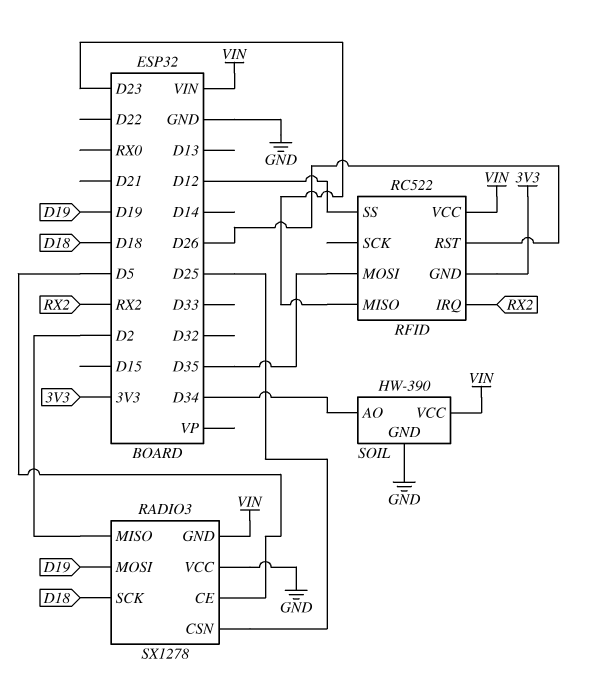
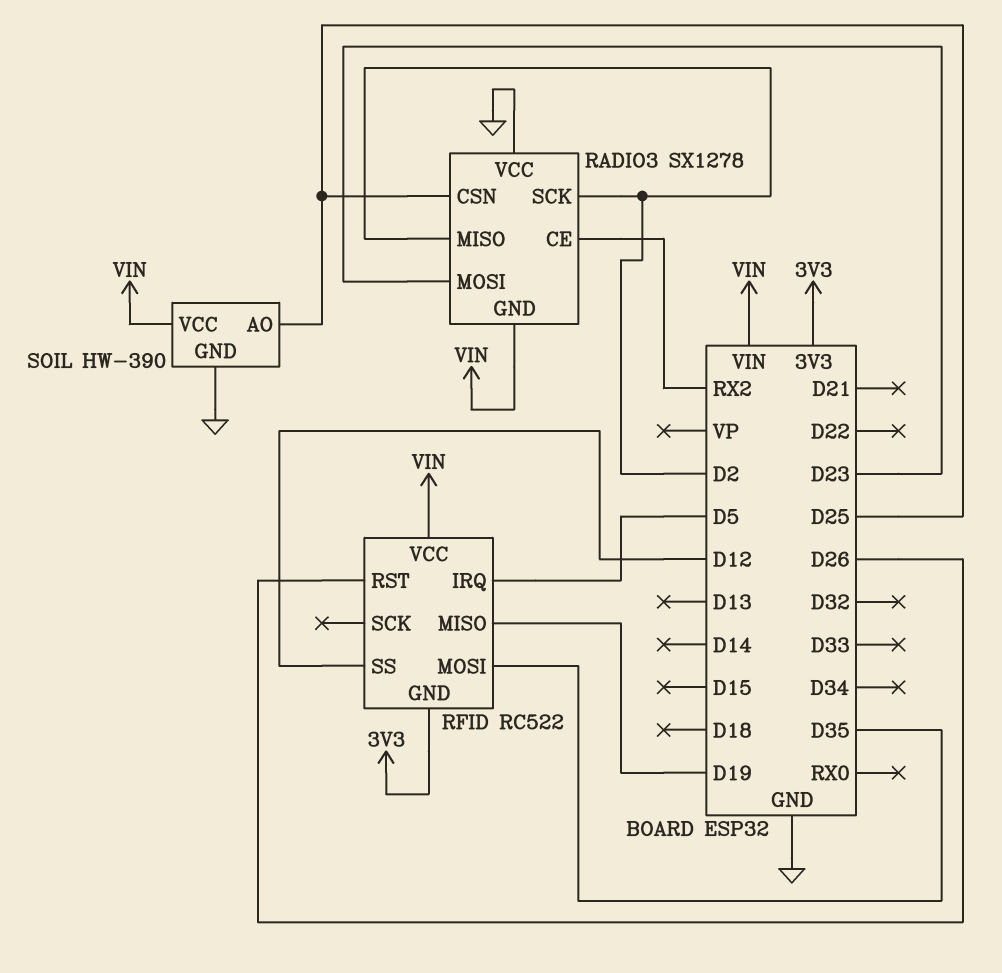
RADIO3 pin CE: D5 -> RX2
RADIO3 pin MOSI: D19 -> D23
RADIO3 pin SCK: D18 -> D2
RFID pin IRQ: RX2 -> D5
RFID pin MISO: D23 -> D19
SOIL pin AO: D34 -> D25

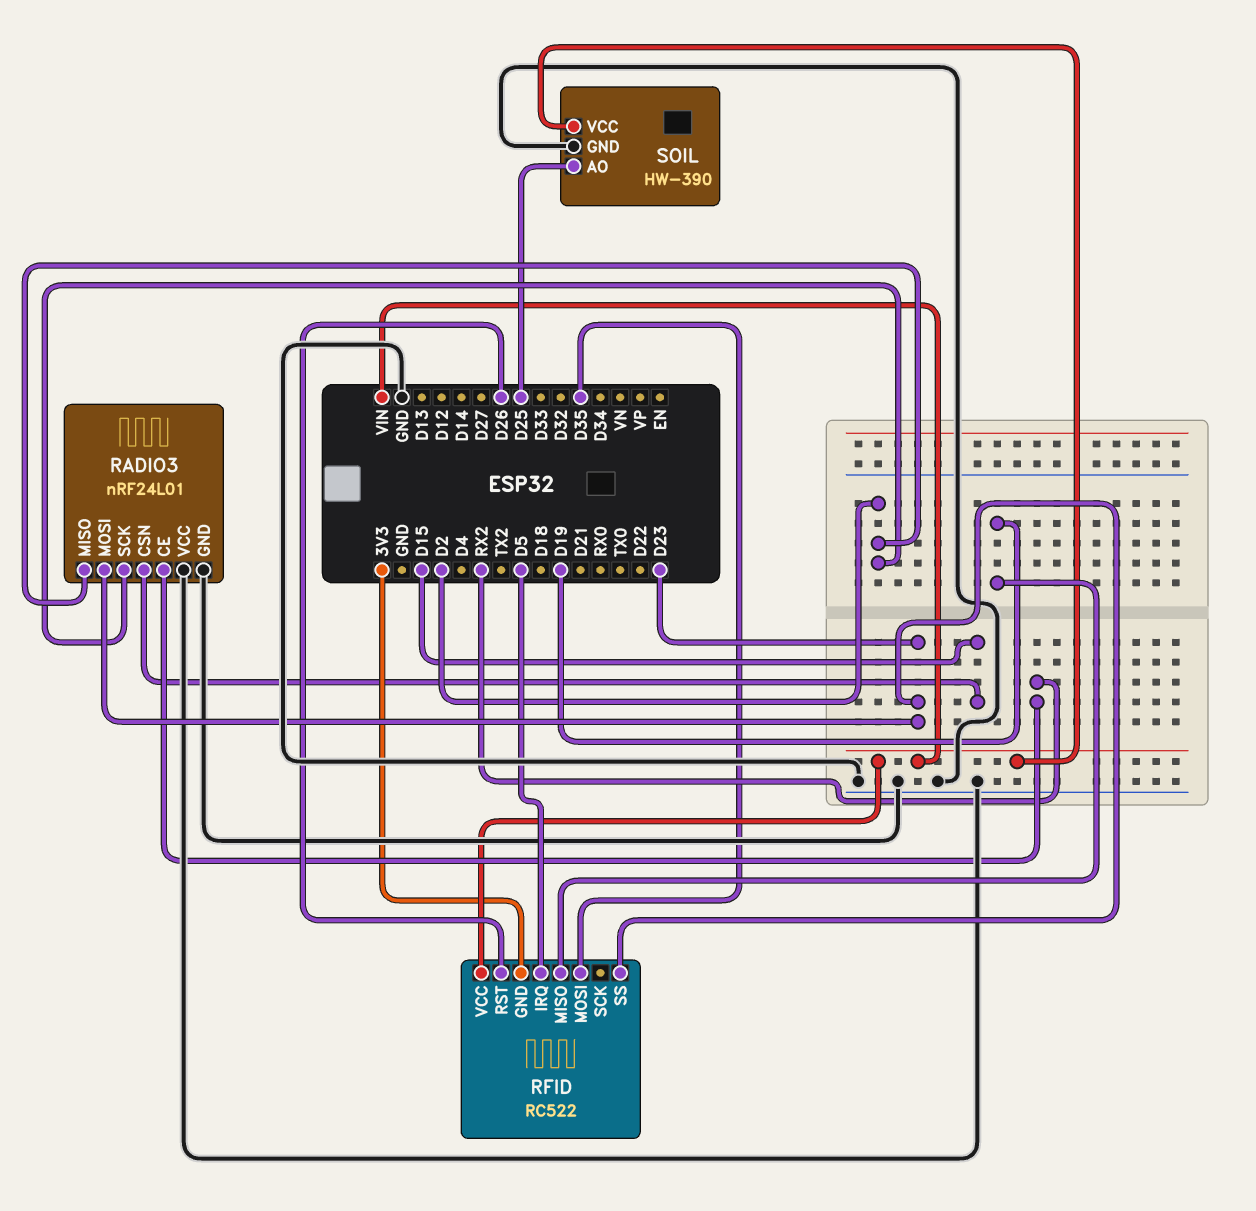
RADIO3: SX1278 -> nRF24L01
RADIO3 pin CSN: D25 -> D15
RADIO3 pin GND: VIN -> GND
RFID pin SS: D12 -> D23

